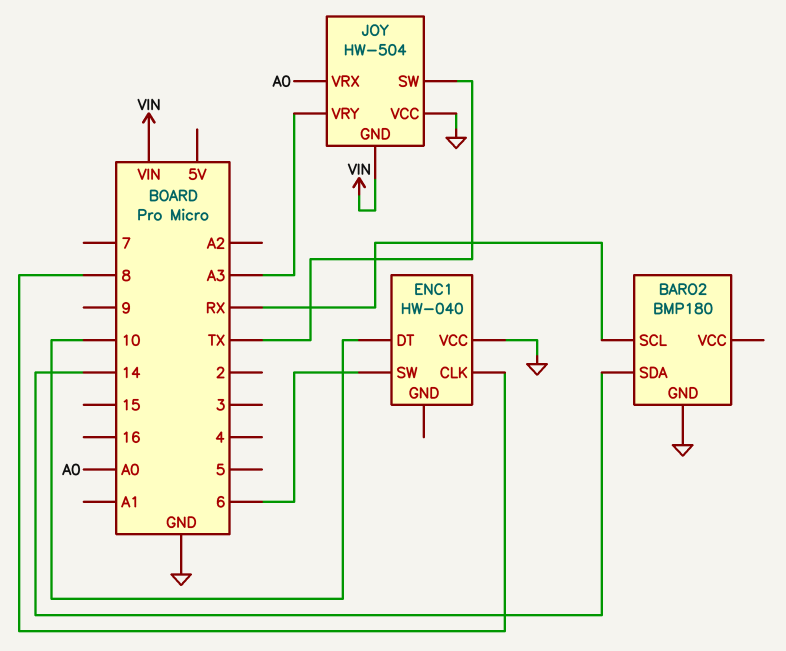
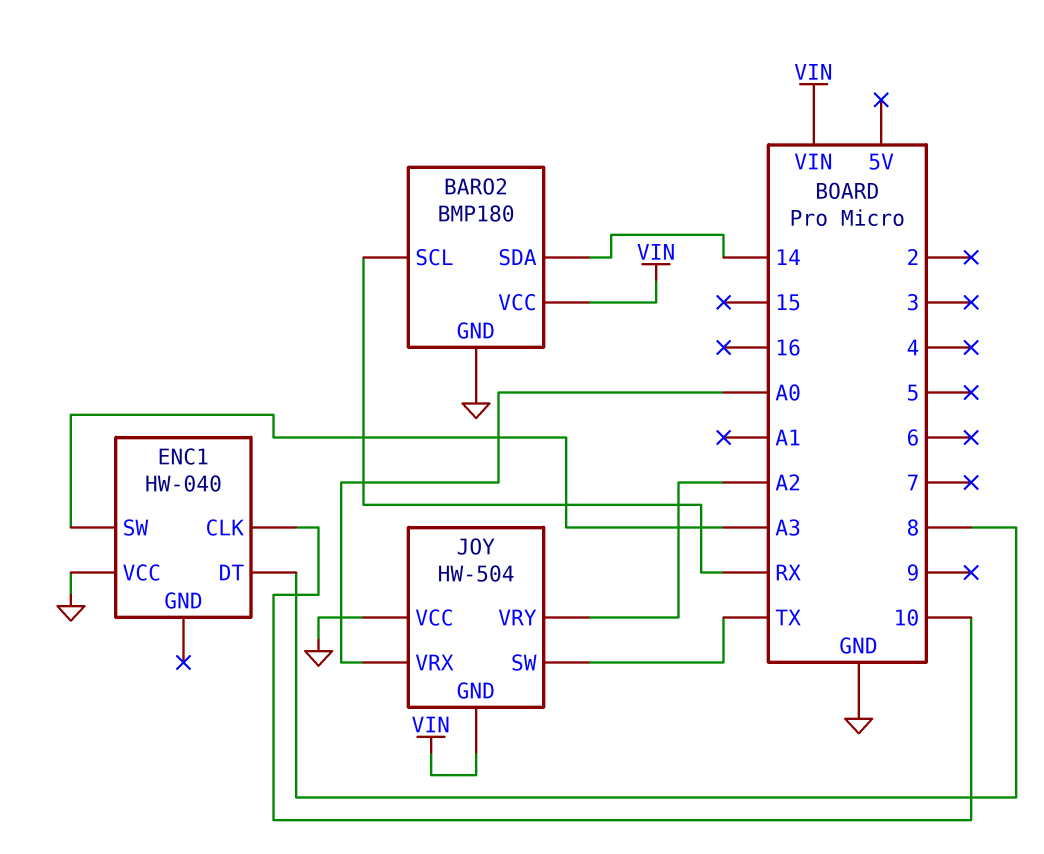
BARO2 pin VCC: none -> VIN
ENC1 pin CLK: 8 -> 10
ENC1 pin DT: 10 -> 8
ENC1 pin SW: 6 -> A3
JOY pin VRY: A3 -> A2

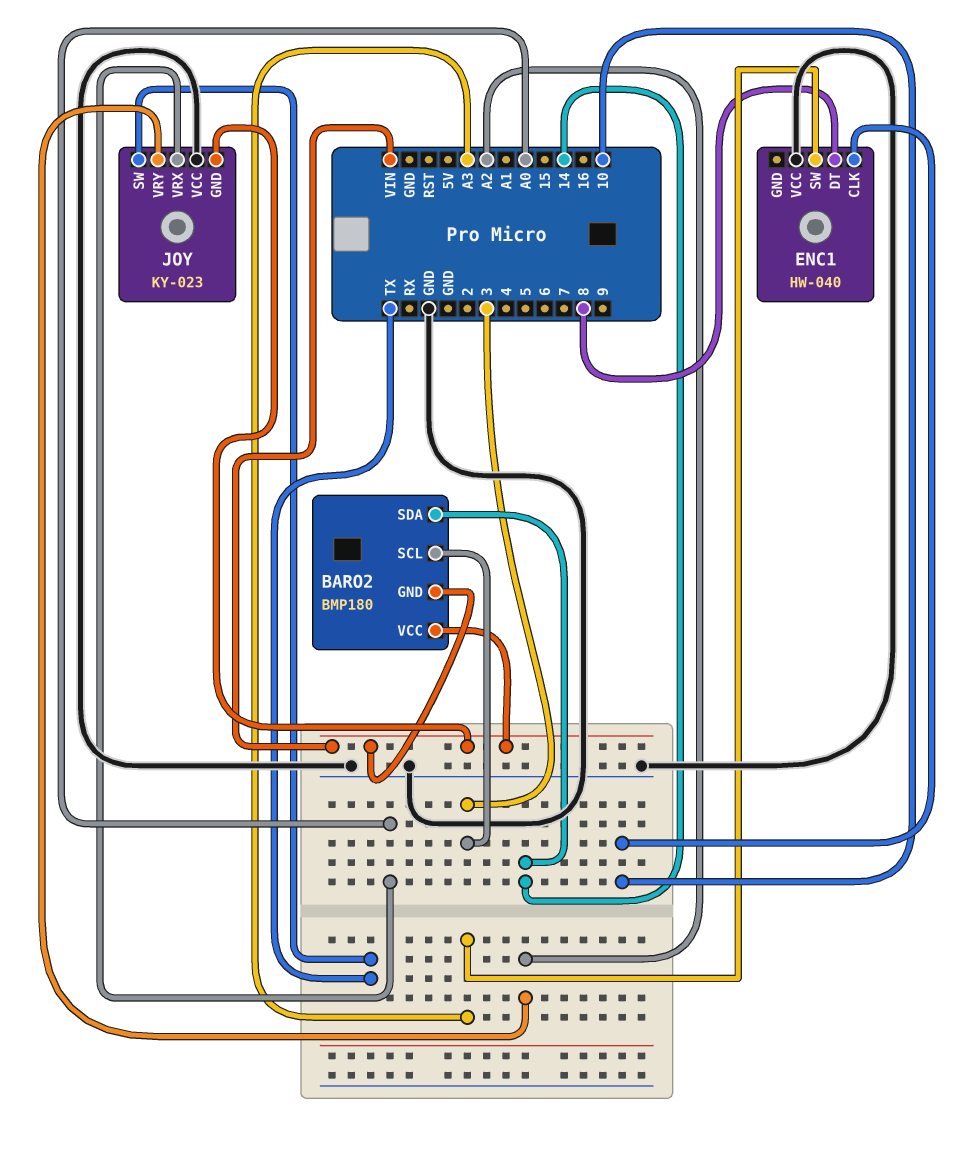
BARO2 pin GND: GND -> VIN
BARO2 pin SCL: RX -> 3
JOY: HW-504 -> KY-023

